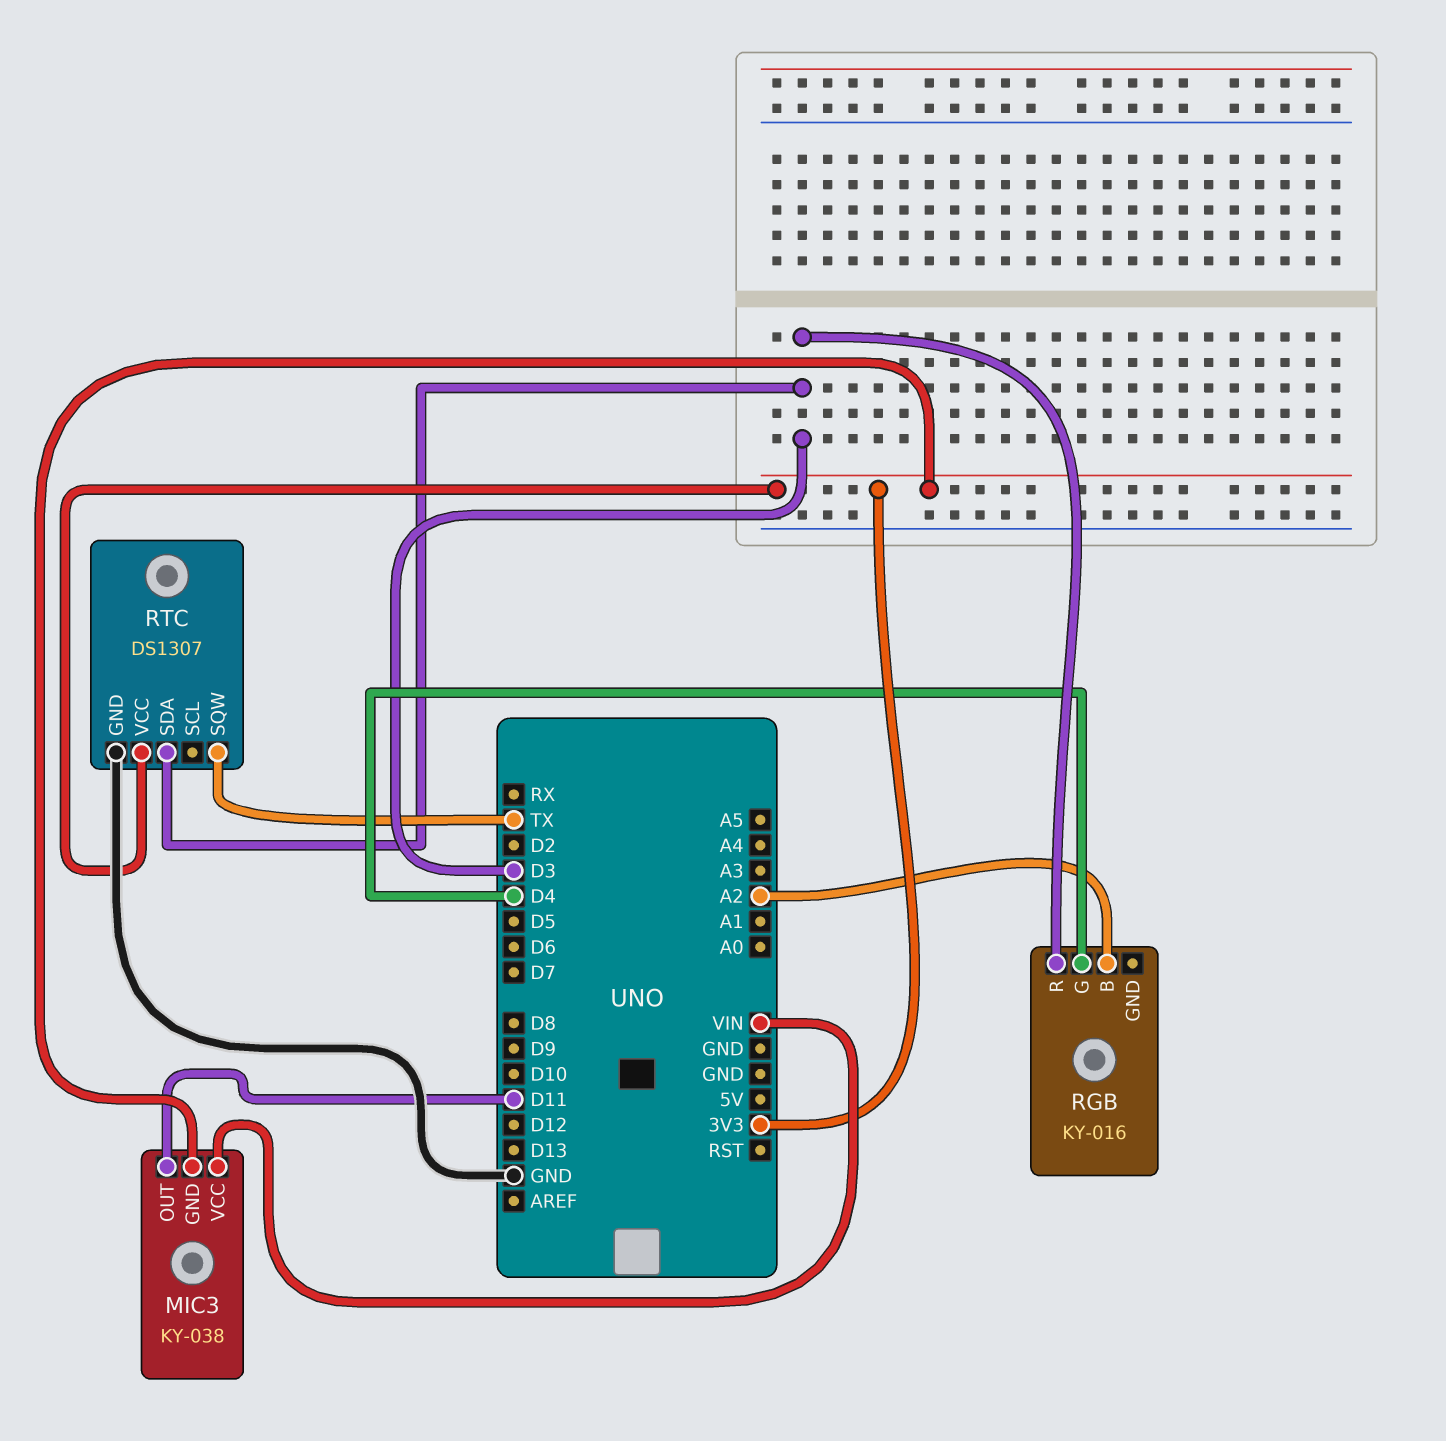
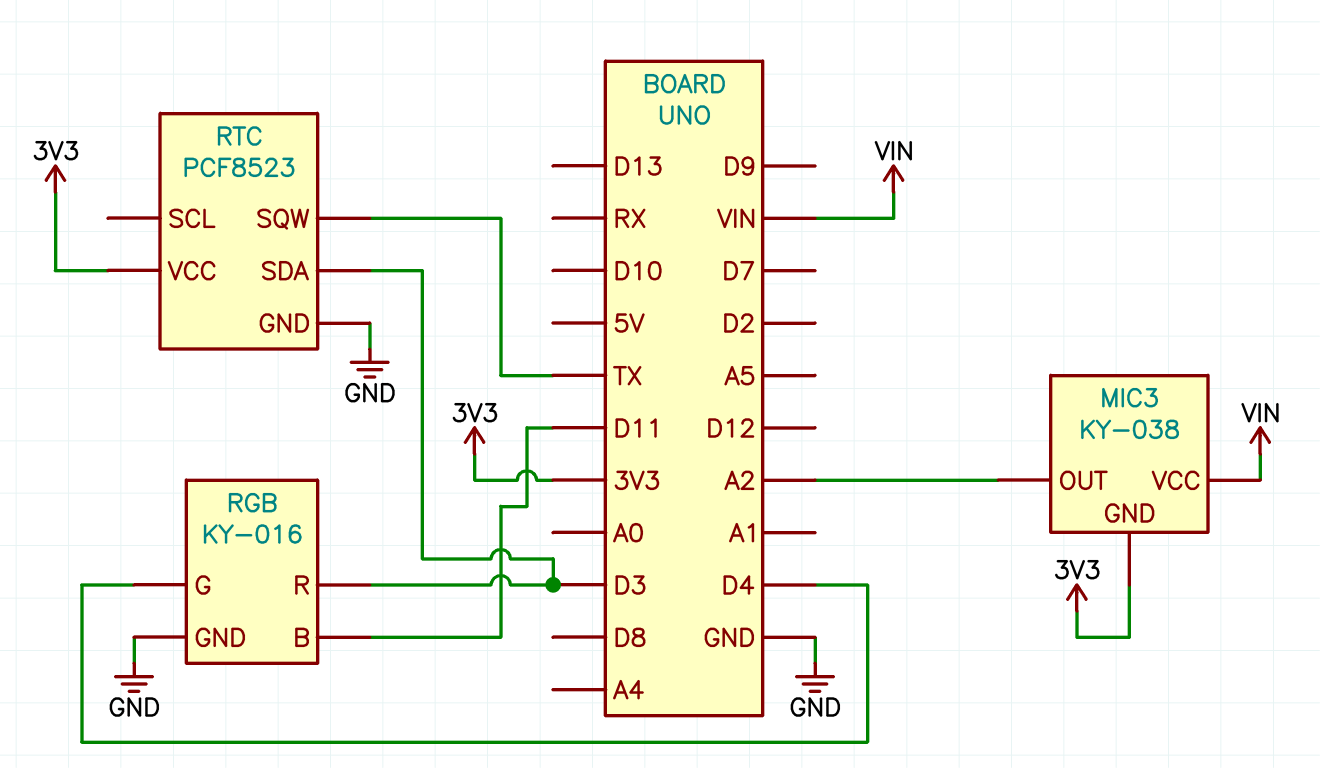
MIC3 pin OUT: D11 -> A2
RGB pin B: A2 -> D11
RGB pin GND: none -> GND
RTC: DS1307 -> PCF8523

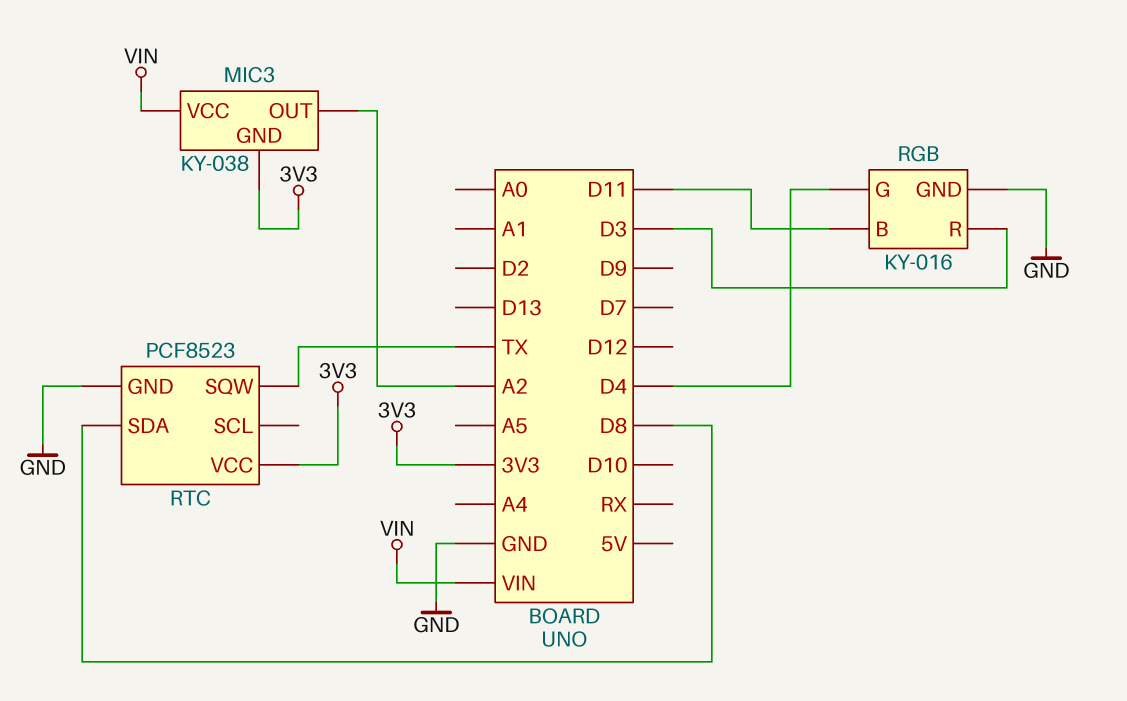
RTC pin SDA: D3 -> D8

